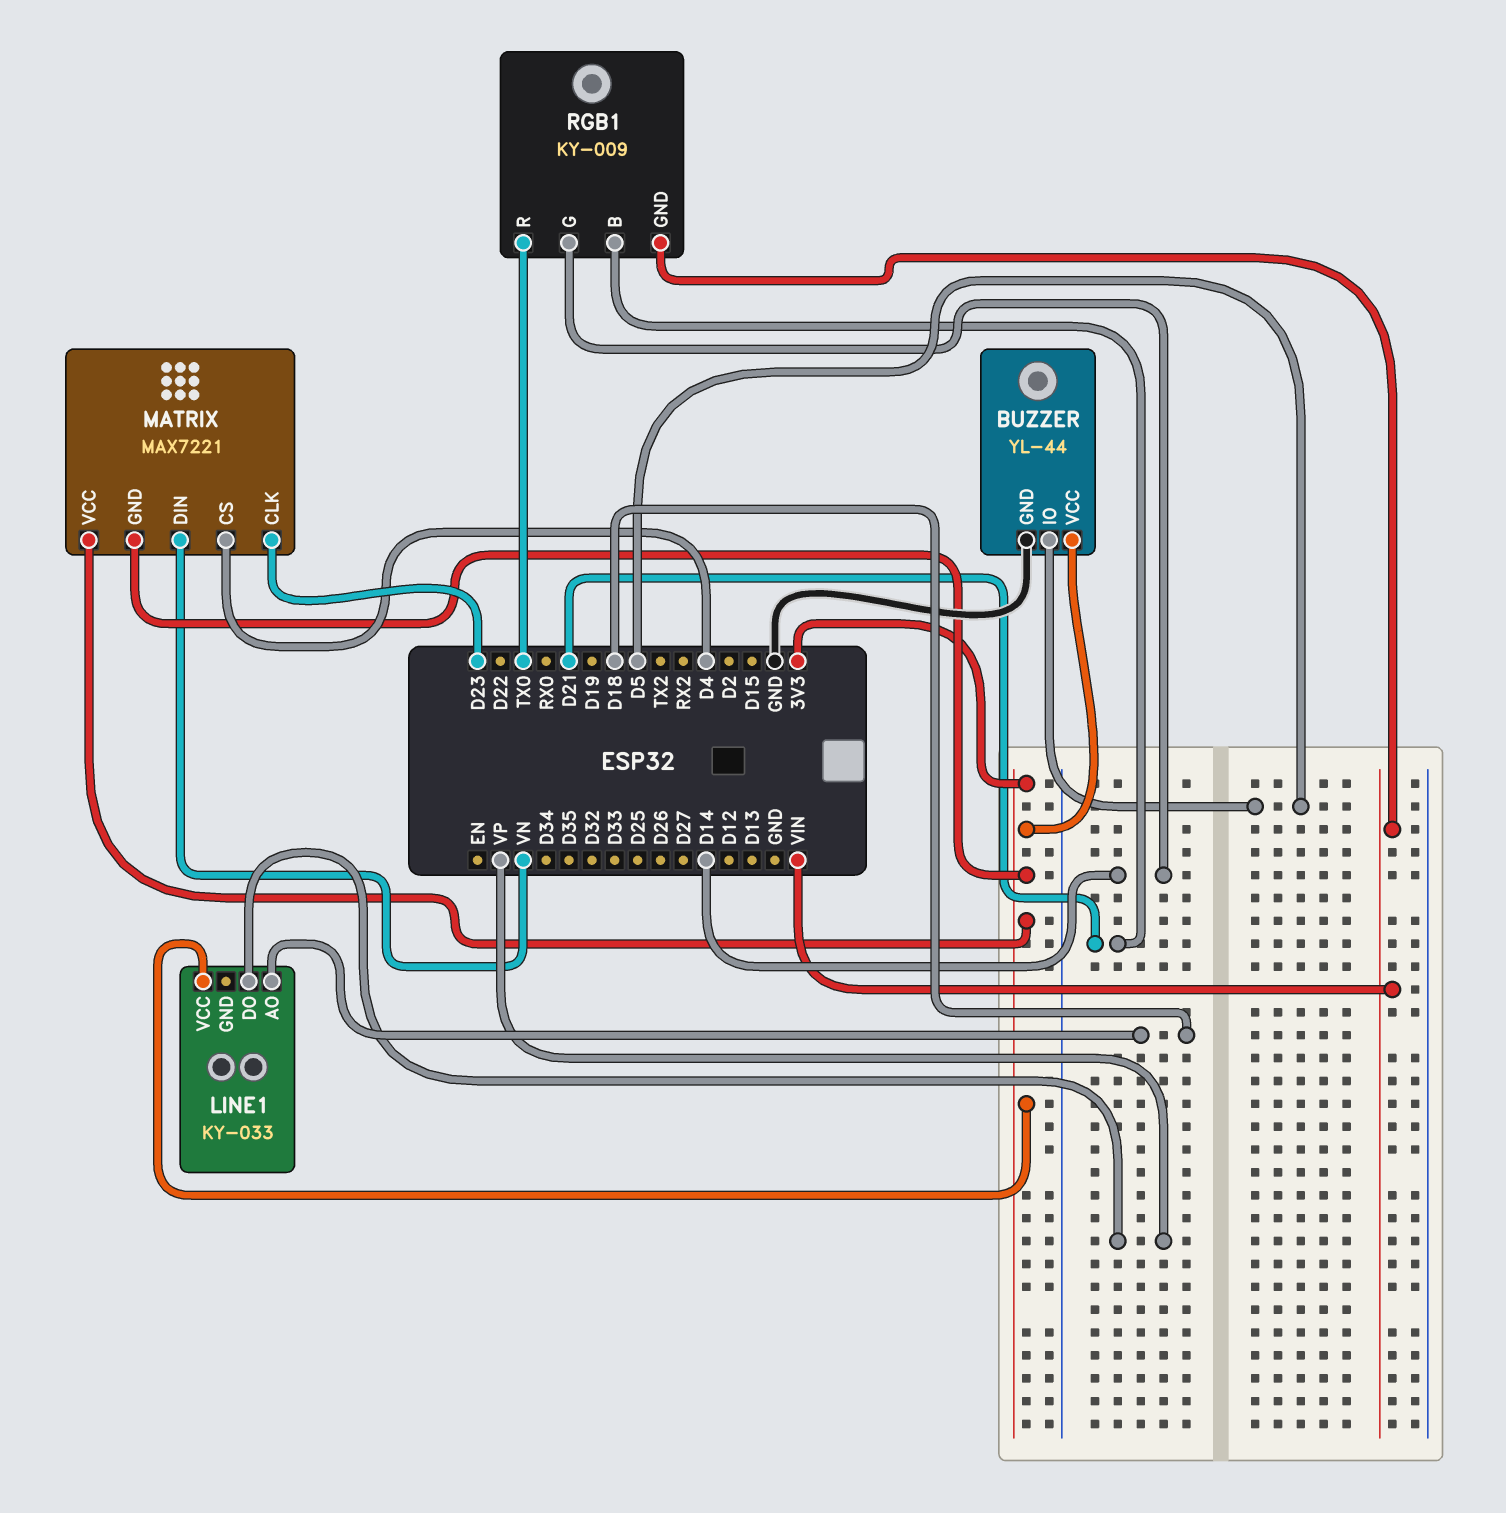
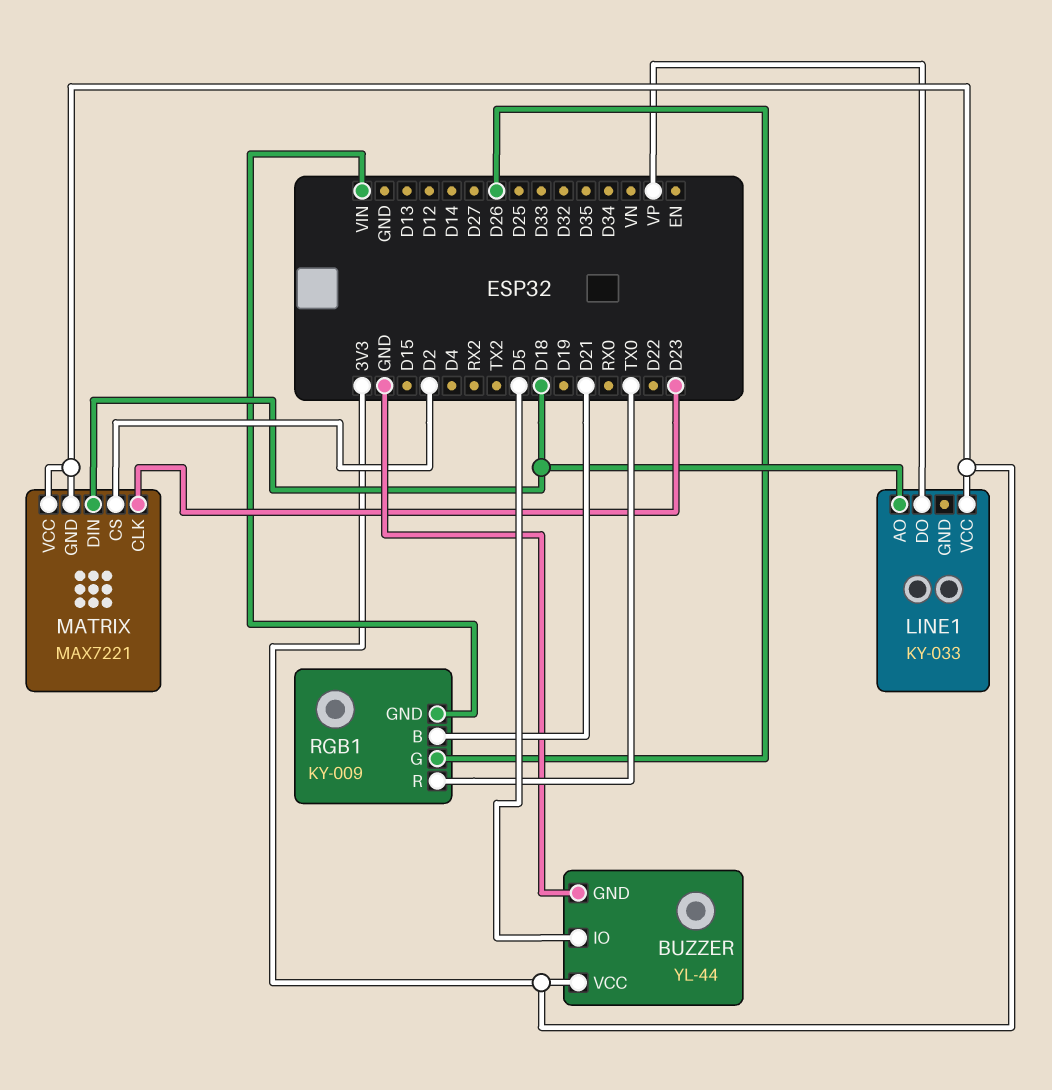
MATRIX pin CS: D4 -> D2
MATRIX pin DIN: VN -> D18
RGB1 pin G: D14 -> D26

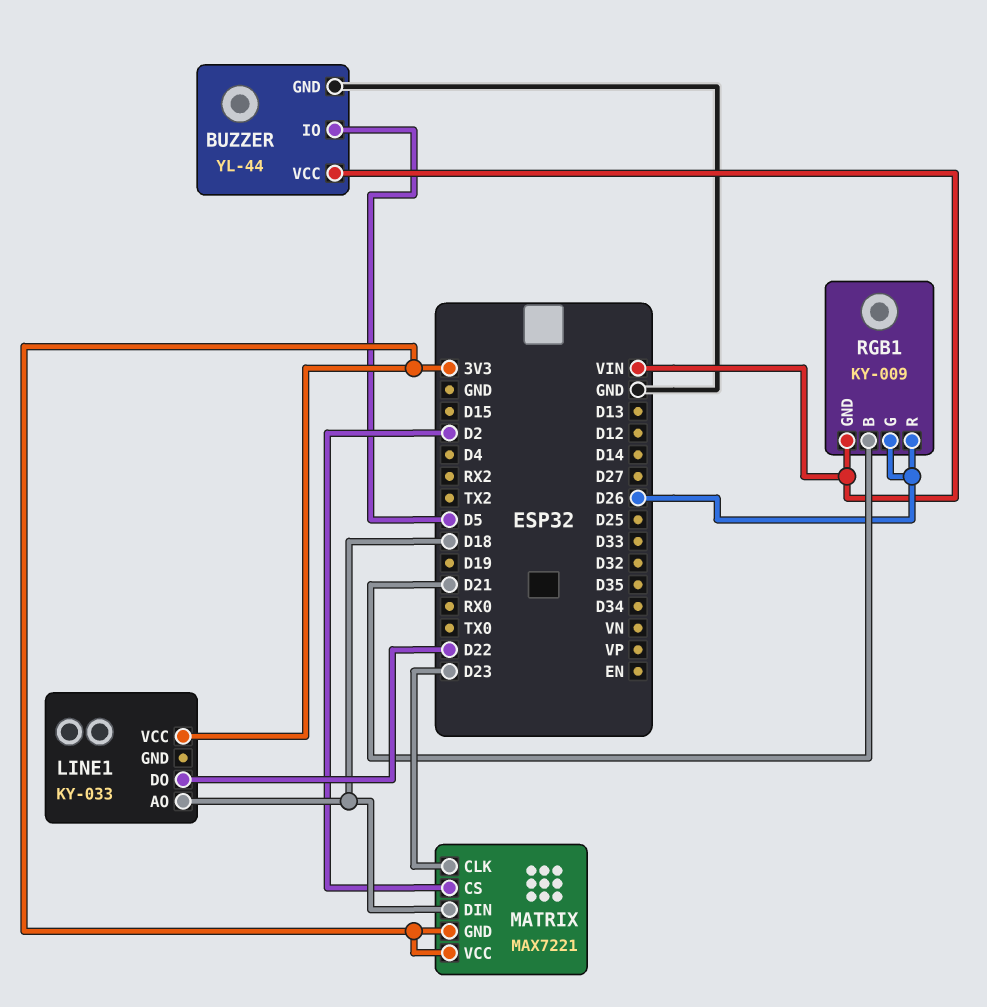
BUZZER pin VCC: 3V3 -> VIN
LINE1 pin DO: VP -> D22
RGB1 pin R: TX0 -> D26

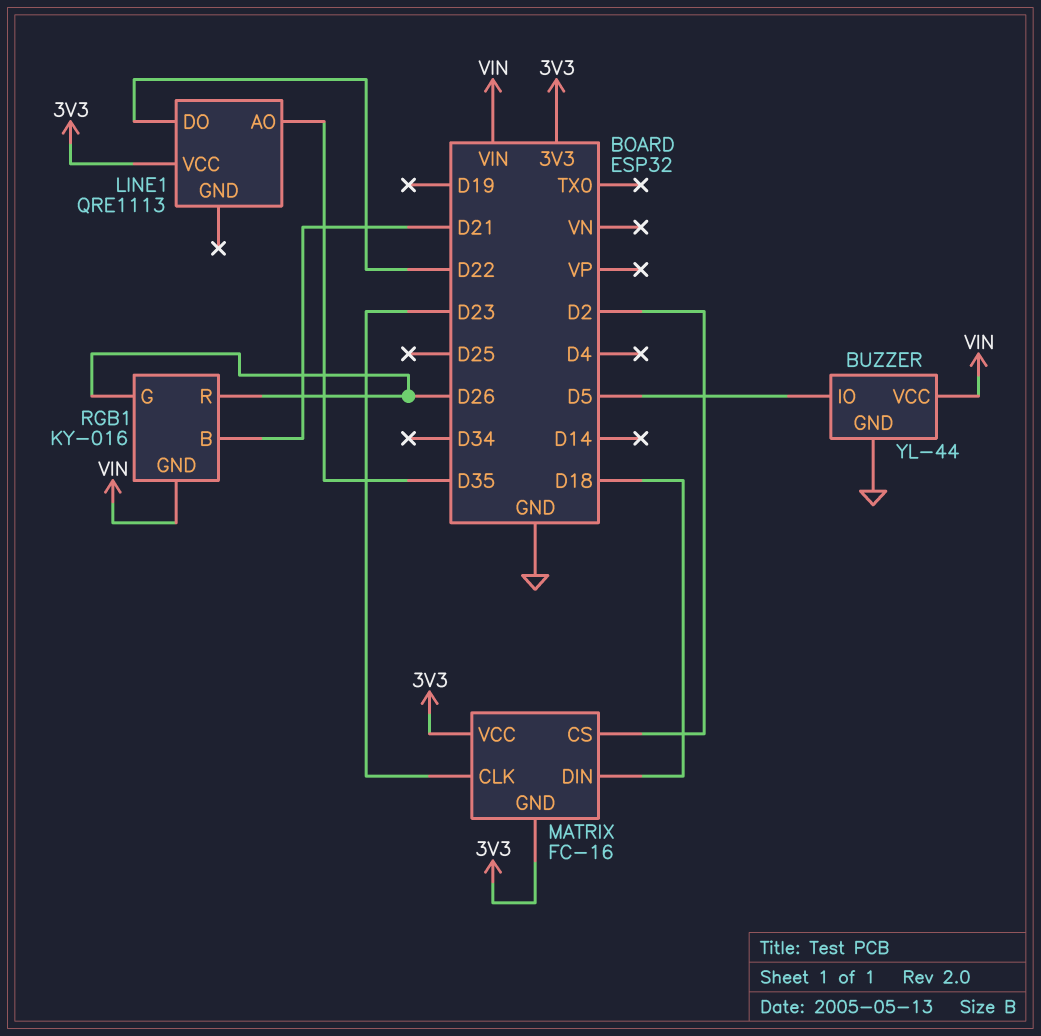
LINE1: KY-033 -> QRE1113
LINE1 pin AO: D18 -> D35
MATRIX: MAX7221 -> FC-16
RGB1: KY-009 -> KY-016

